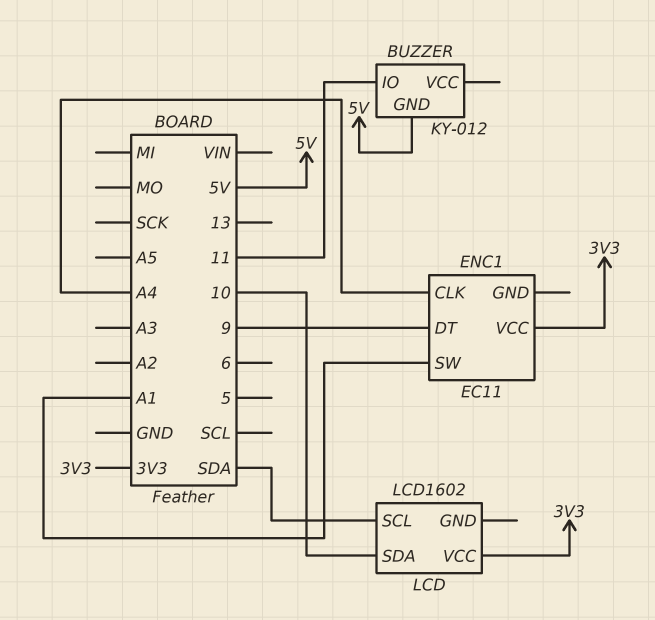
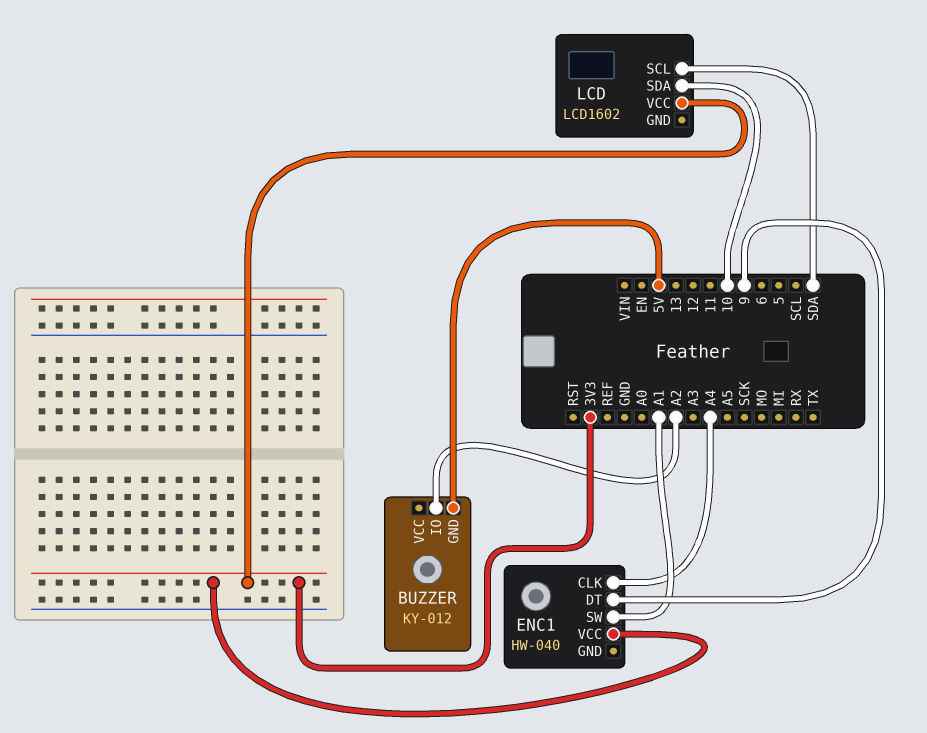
BUZZER pin IO: 11 -> A2
ENC1: EC11 -> HW-040

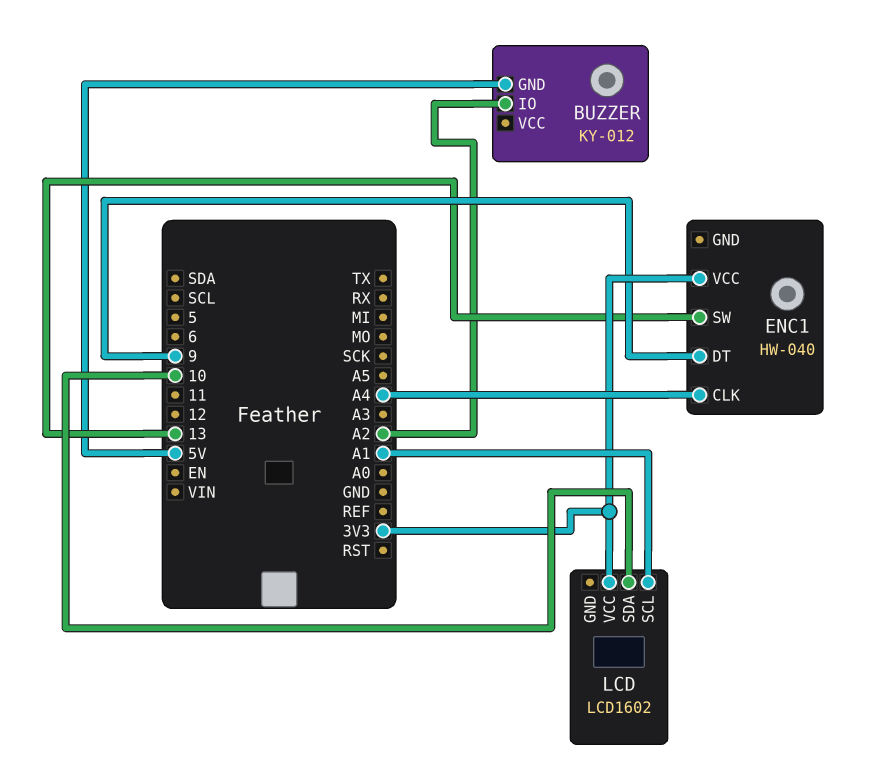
ENC1 pin SW: A1 -> 13
LCD pin SCL: SDA -> A1

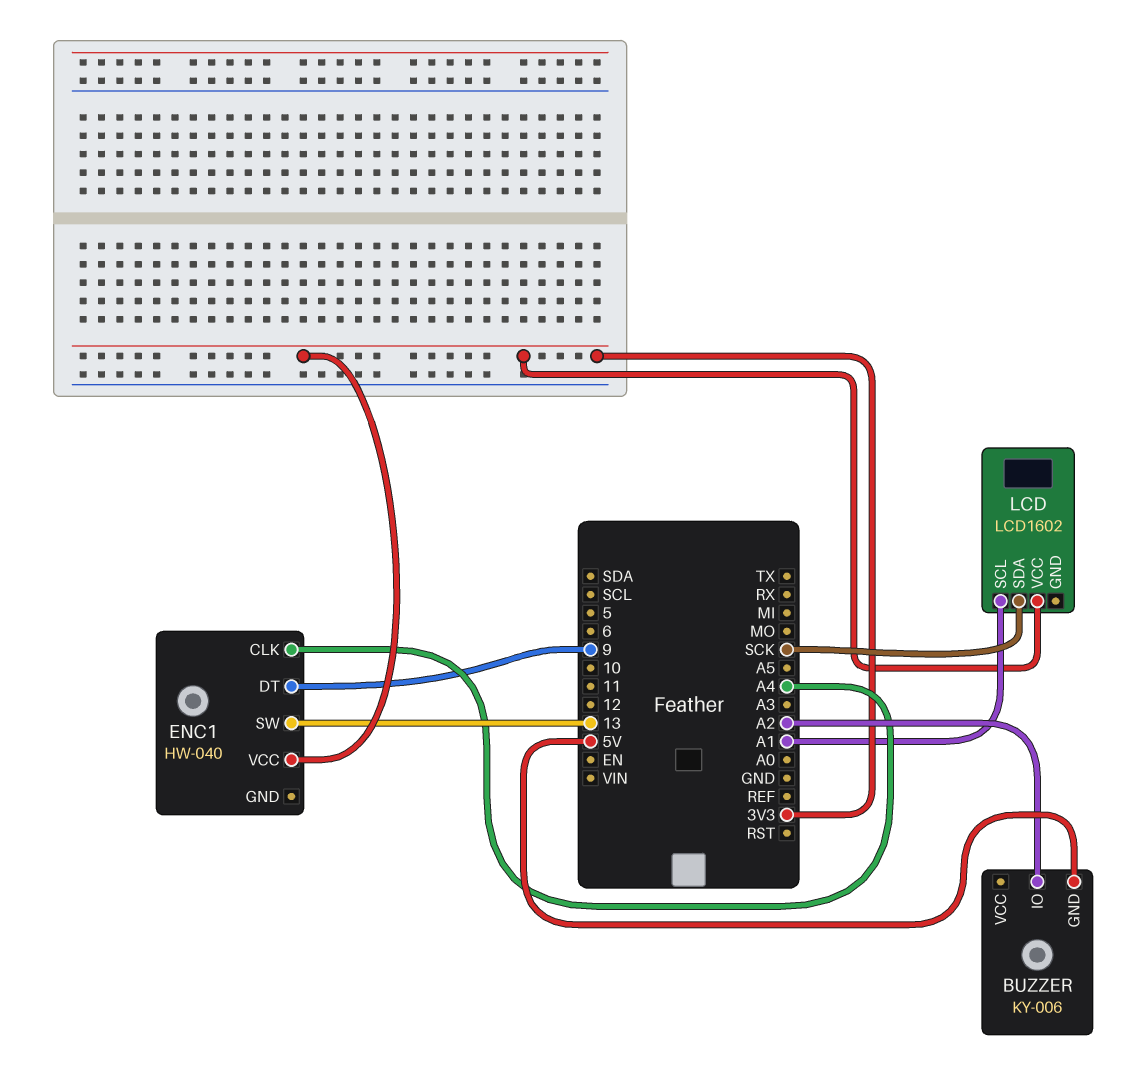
BUZZER: KY-012 -> KY-006
LCD pin SDA: 10 -> SCK

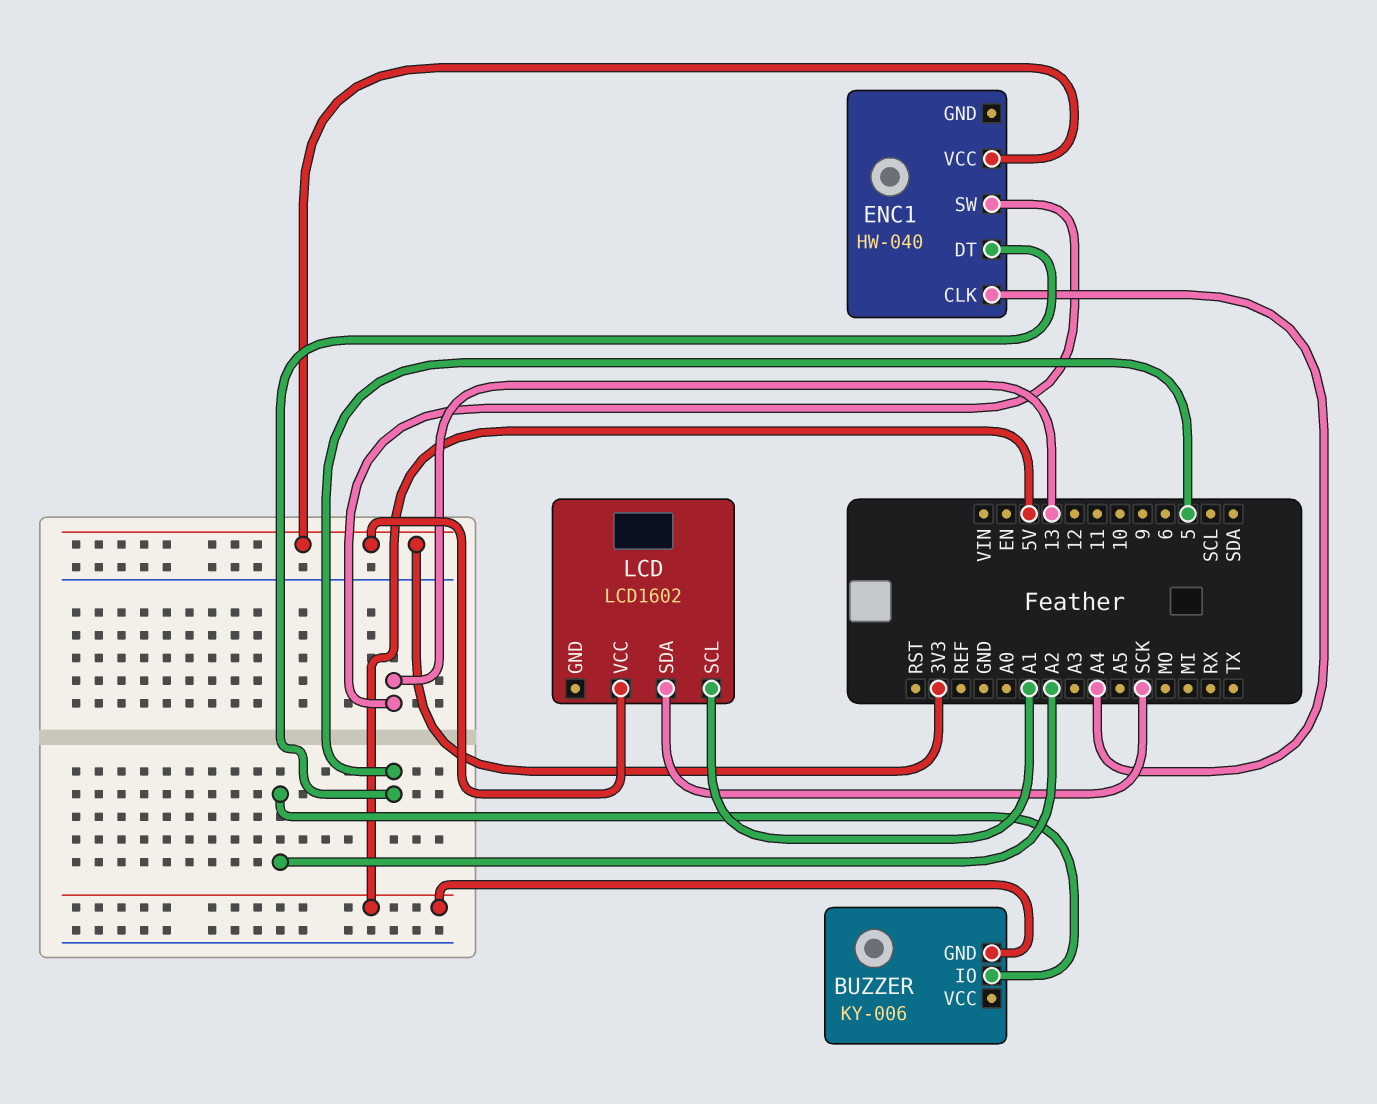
ENC1 pin DT: 9 -> 5

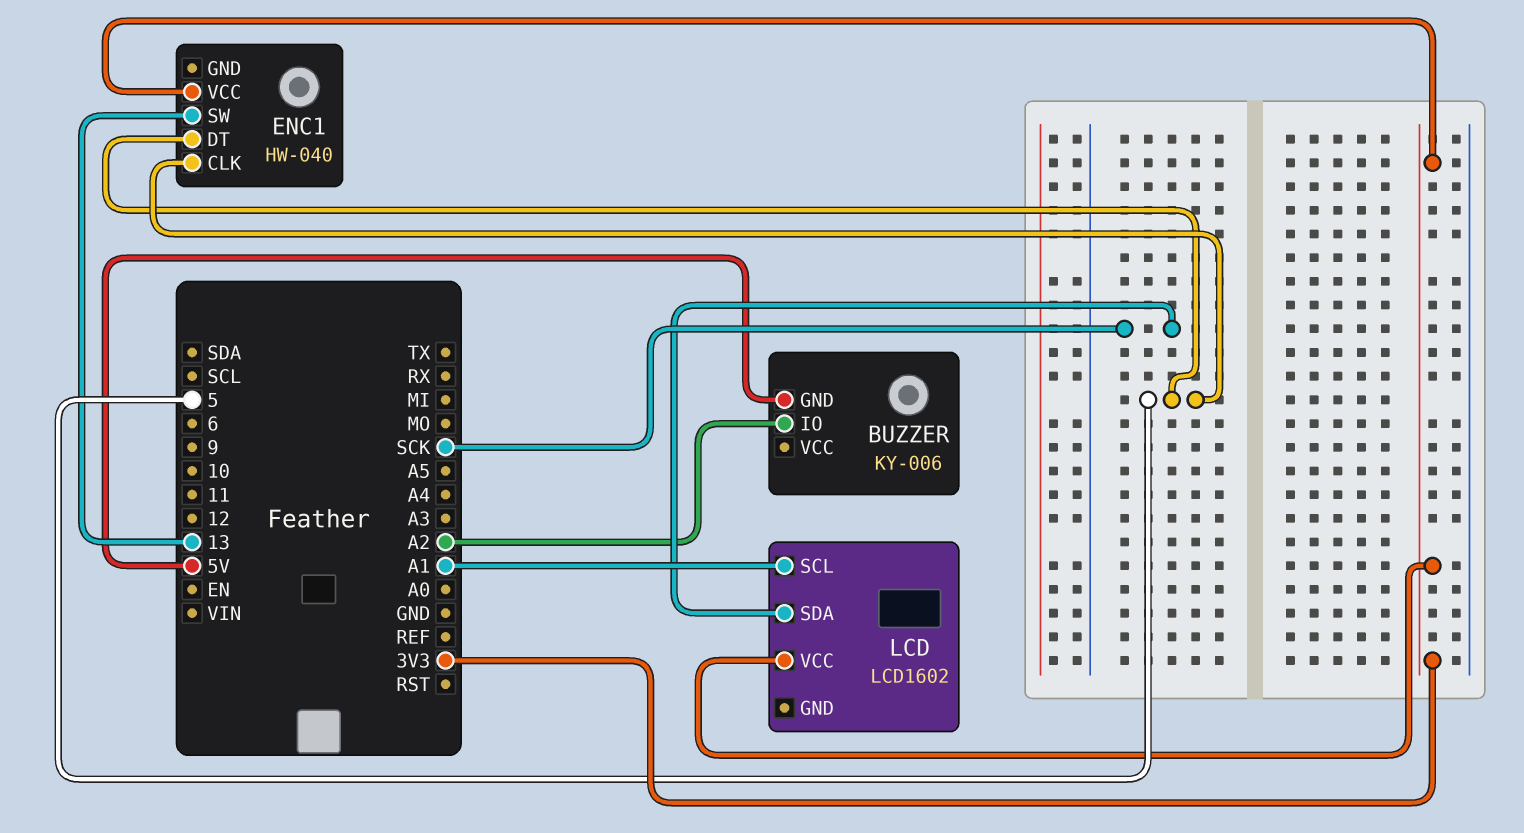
ENC1 pin CLK: A4 -> 5

